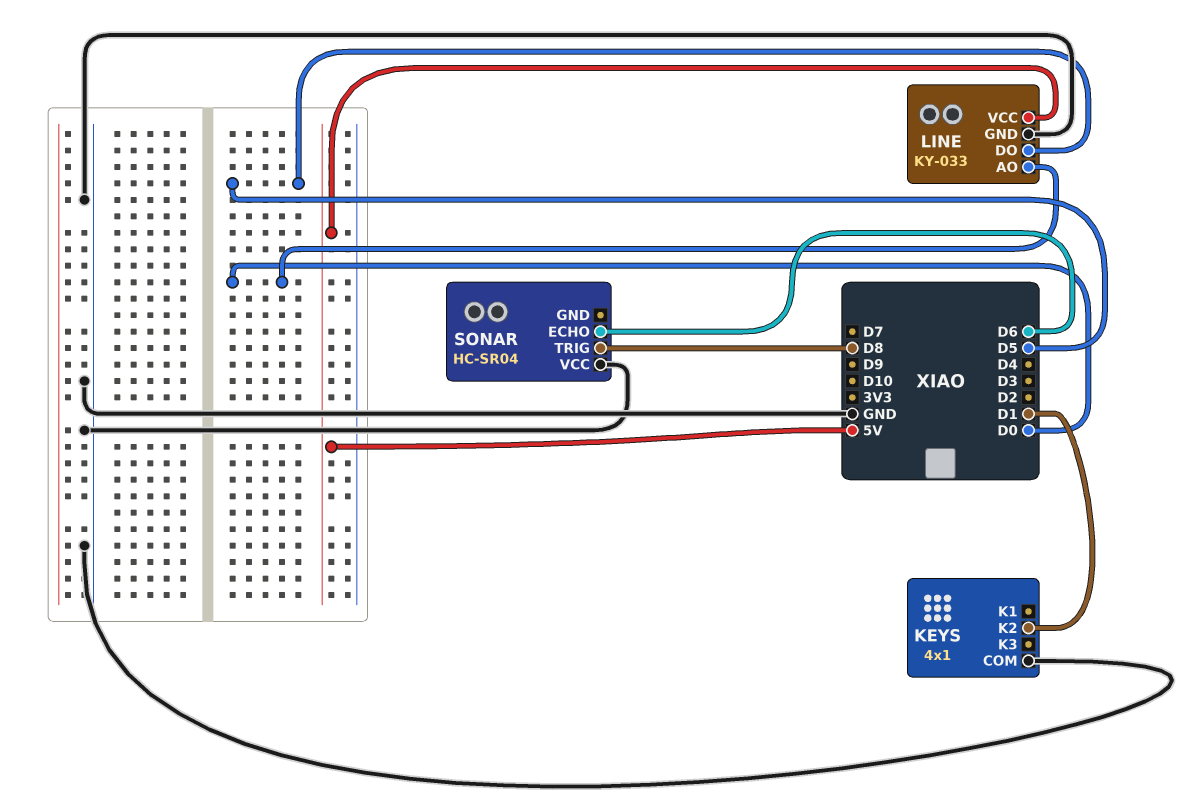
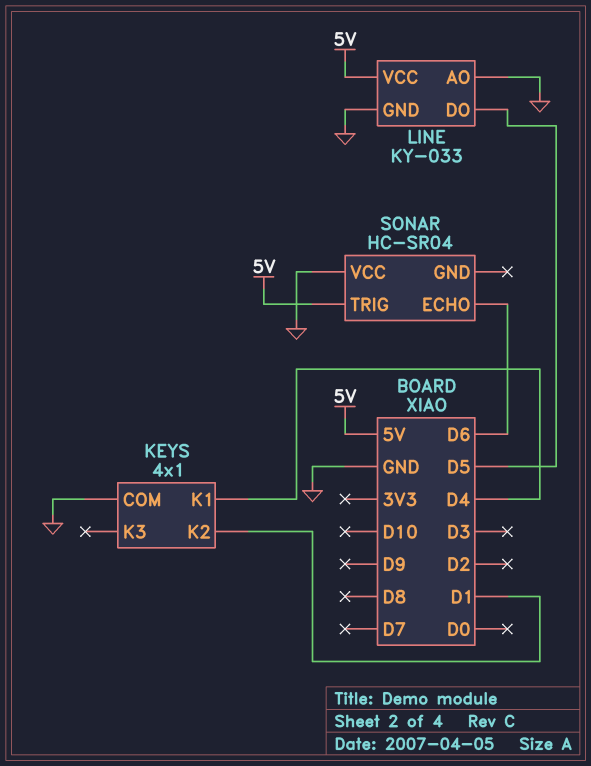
KEYS pin K1: none -> D4
LINE pin AO: D0 -> GND
SONAR pin TRIG: D8 -> 5V

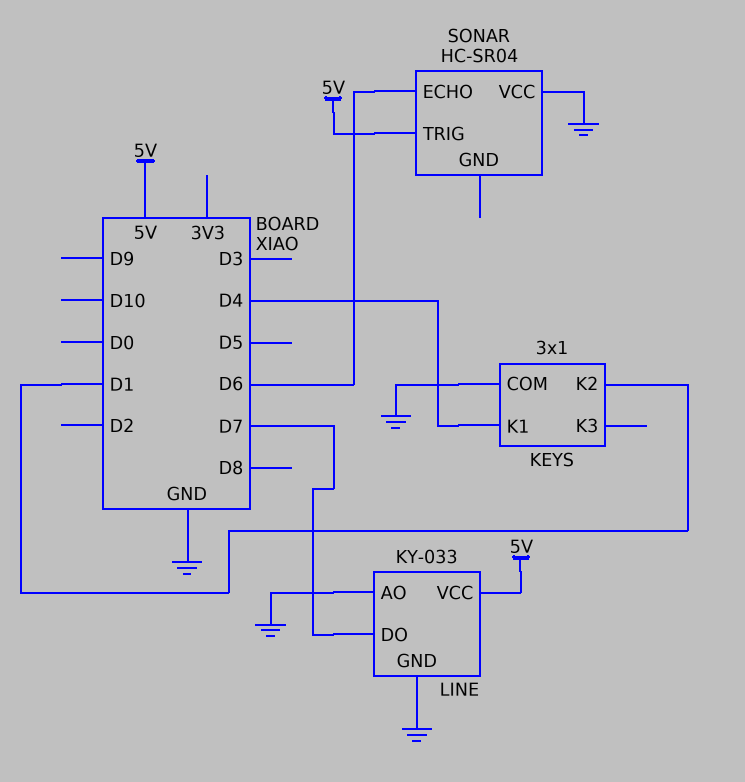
KEYS: 4x1 -> 3x1
LINE pin DO: D5 -> D7

